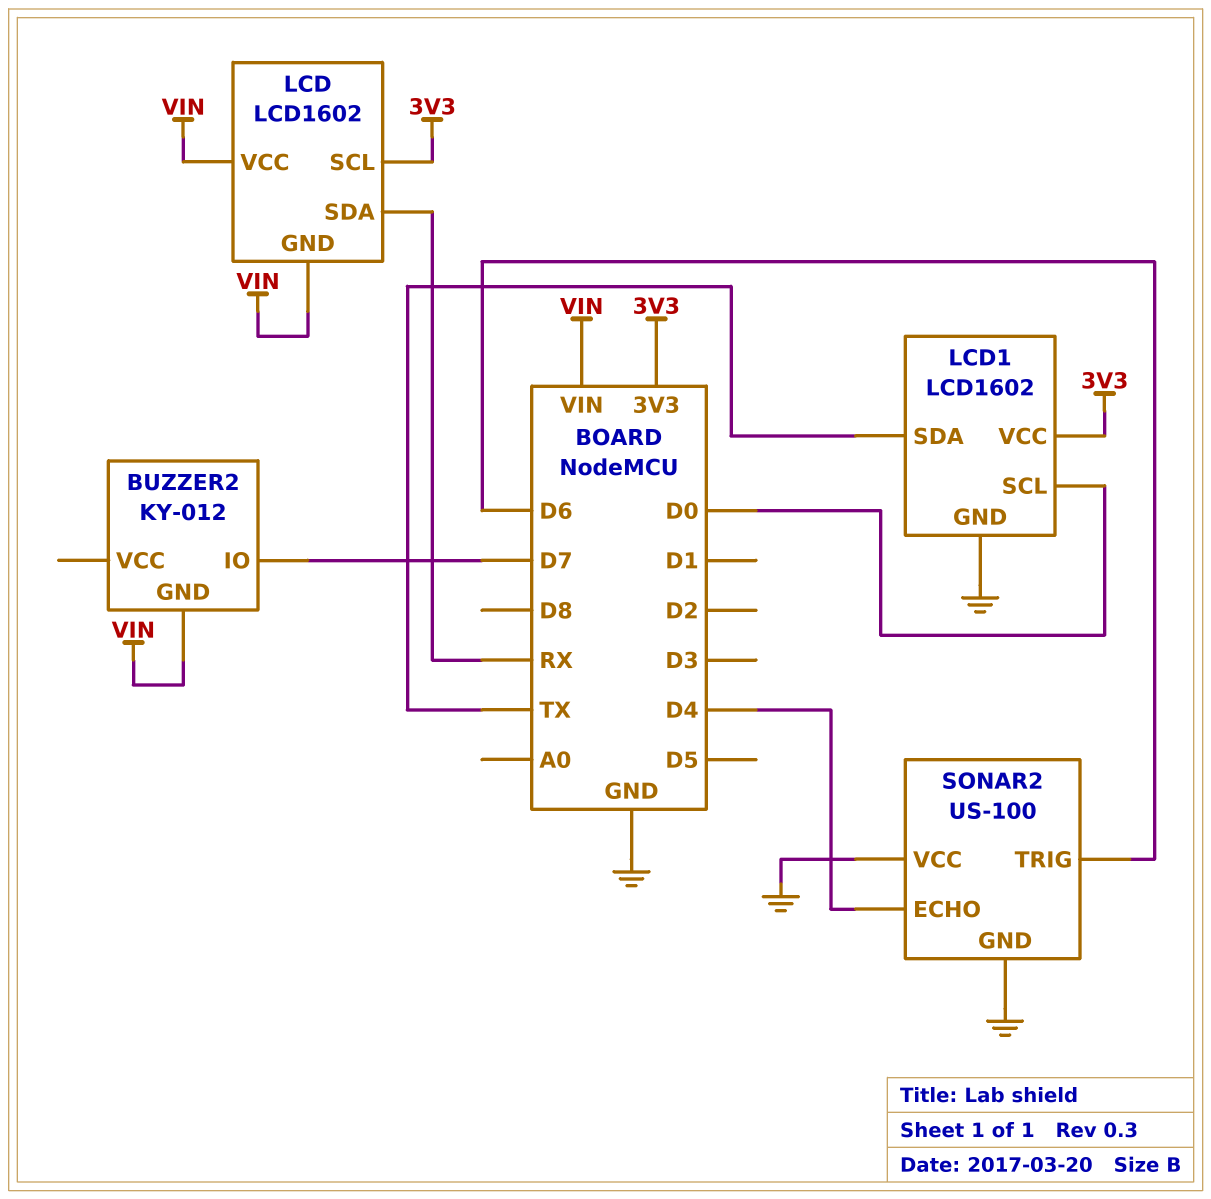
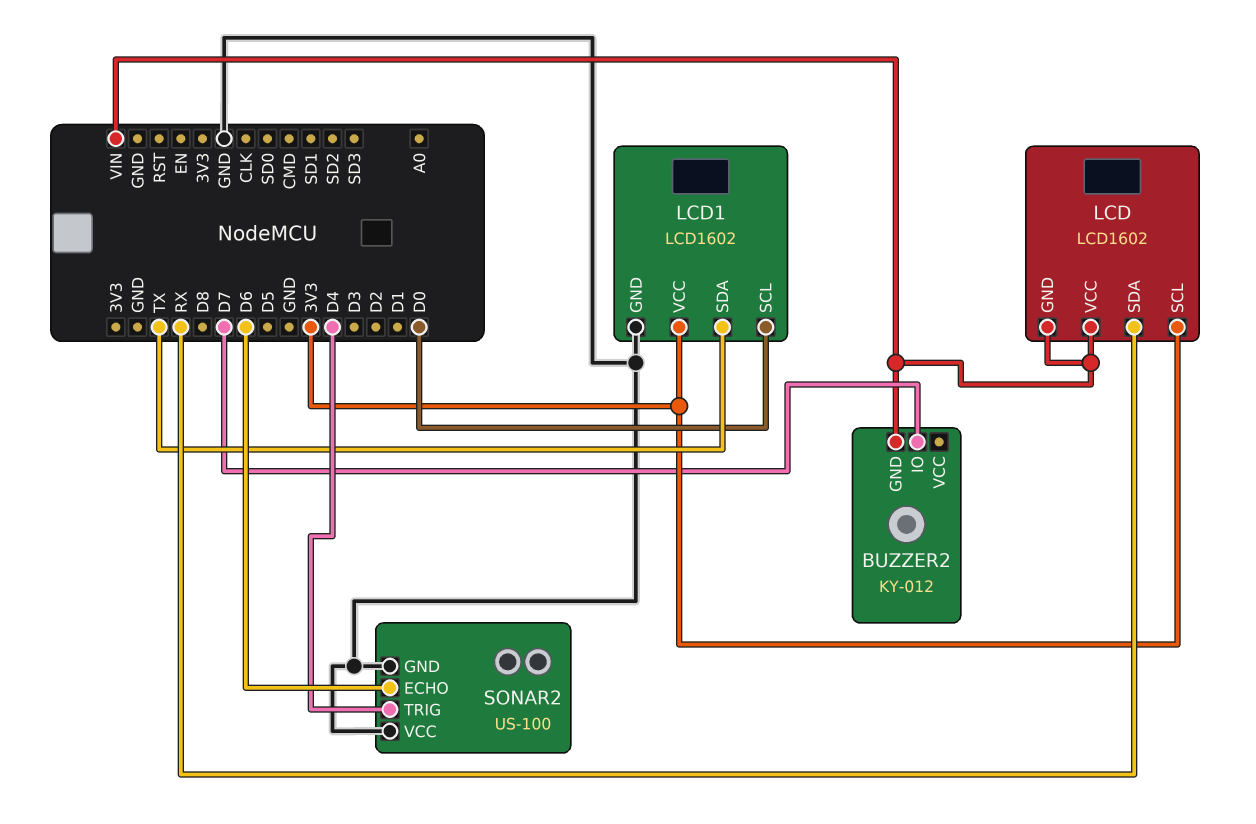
SONAR2 pin ECHO: D4 -> D6
SONAR2 pin TRIG: D6 -> D4

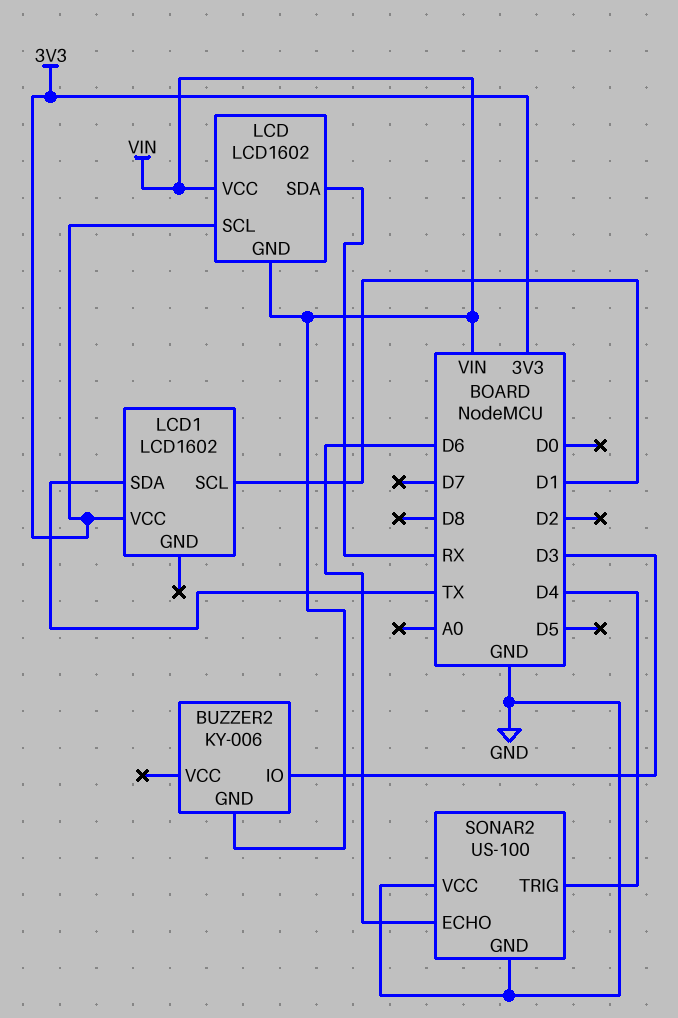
BUZZER2: KY-012 -> KY-006
BUZZER2 pin IO: D7 -> D3
LCD1 pin GND: GND -> none
LCD1 pin SCL: D0 -> D1

